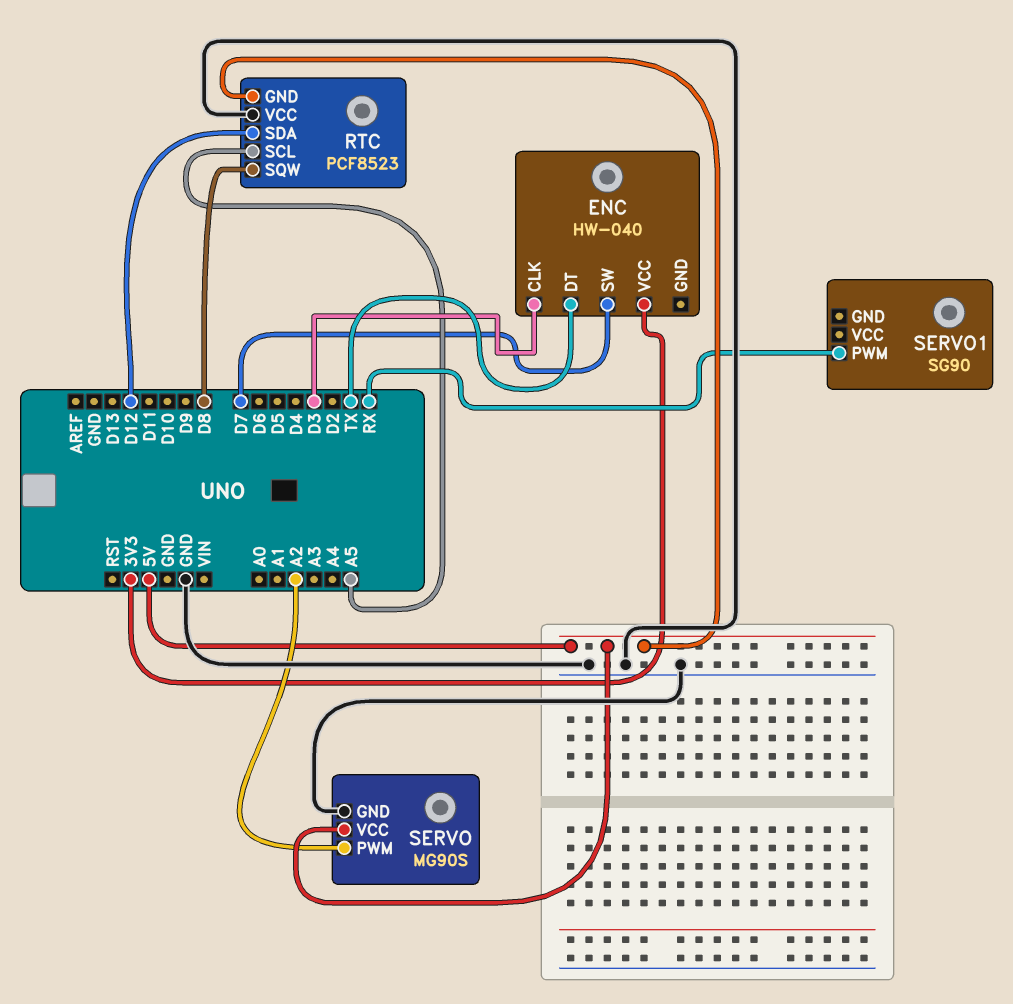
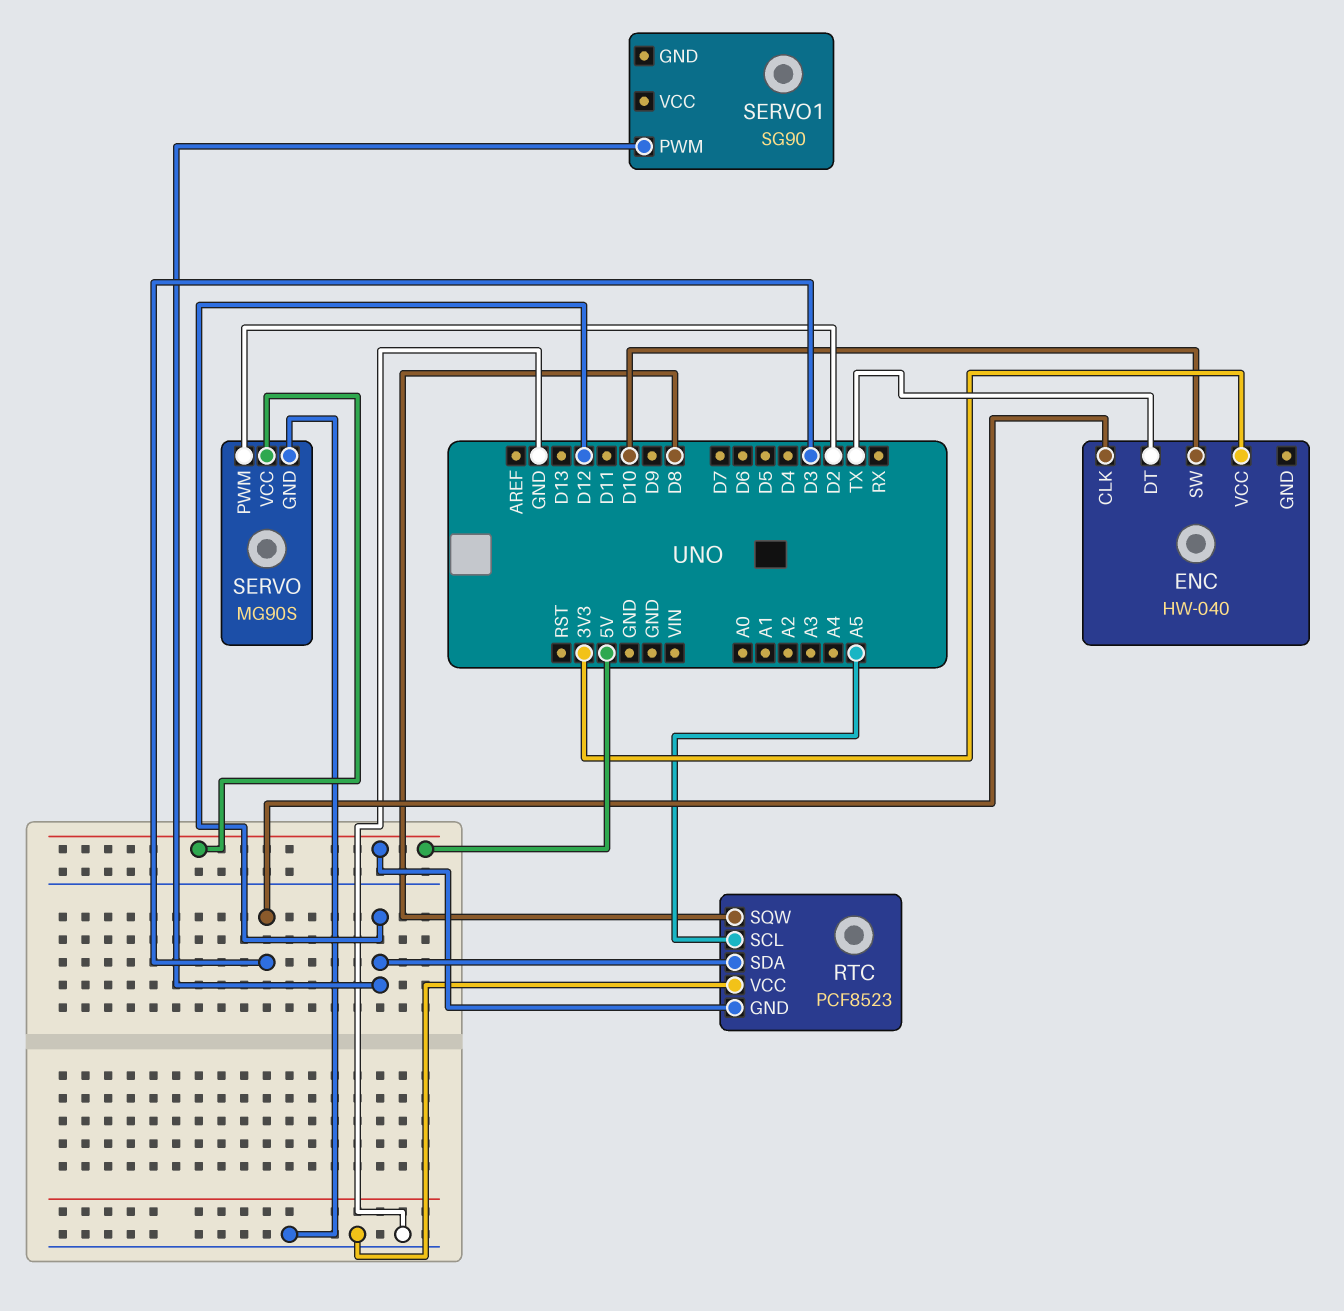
ENC pin SW: D7 -> D10
SERVO pin PWM: A2 -> D2
SERVO1 pin PWM: RX -> D12

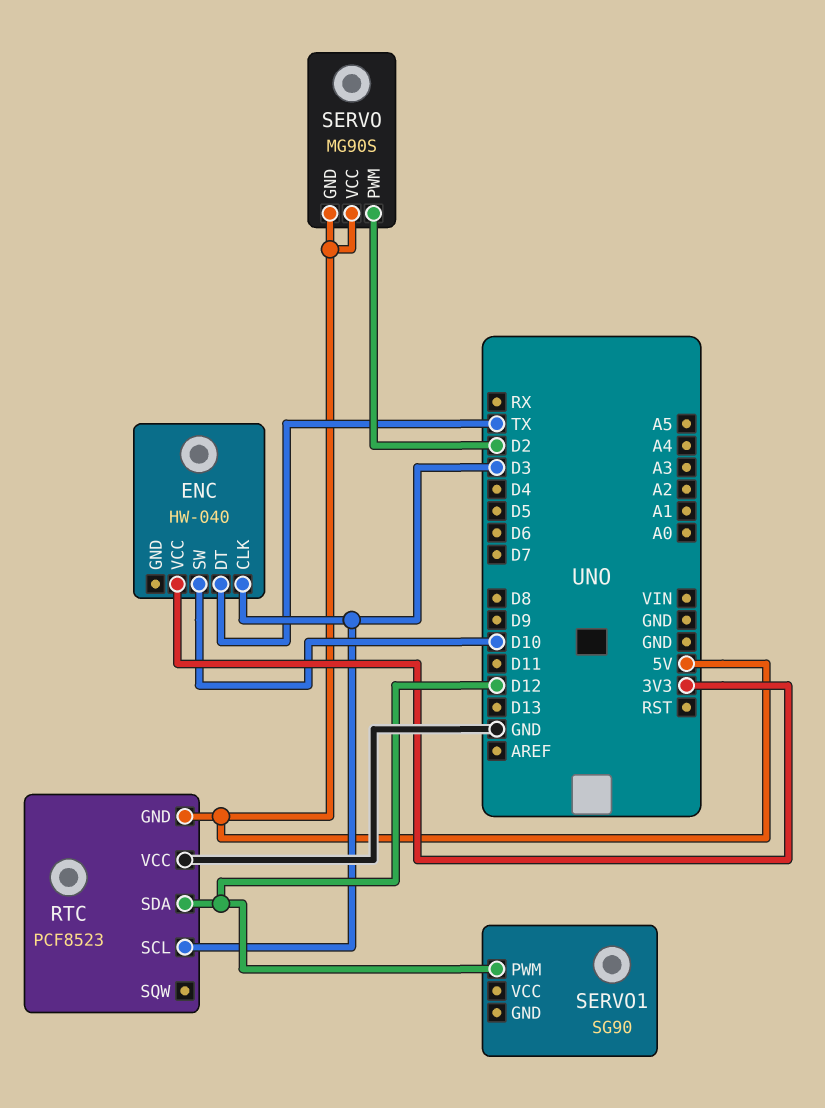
RTC pin SCL: A5 -> D3
RTC pin SQW: D8 -> none
SERVO pin GND: GND -> 5V

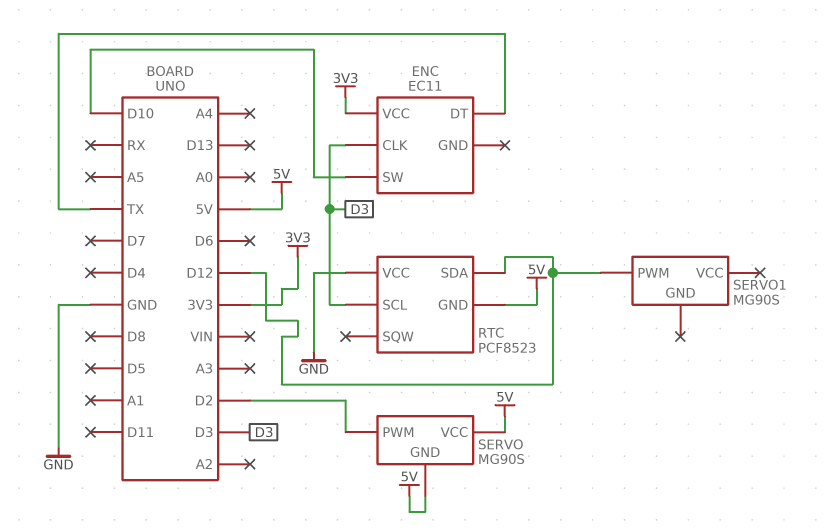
ENC: HW-040 -> EC11
SERVO1: SG90 -> MG90S

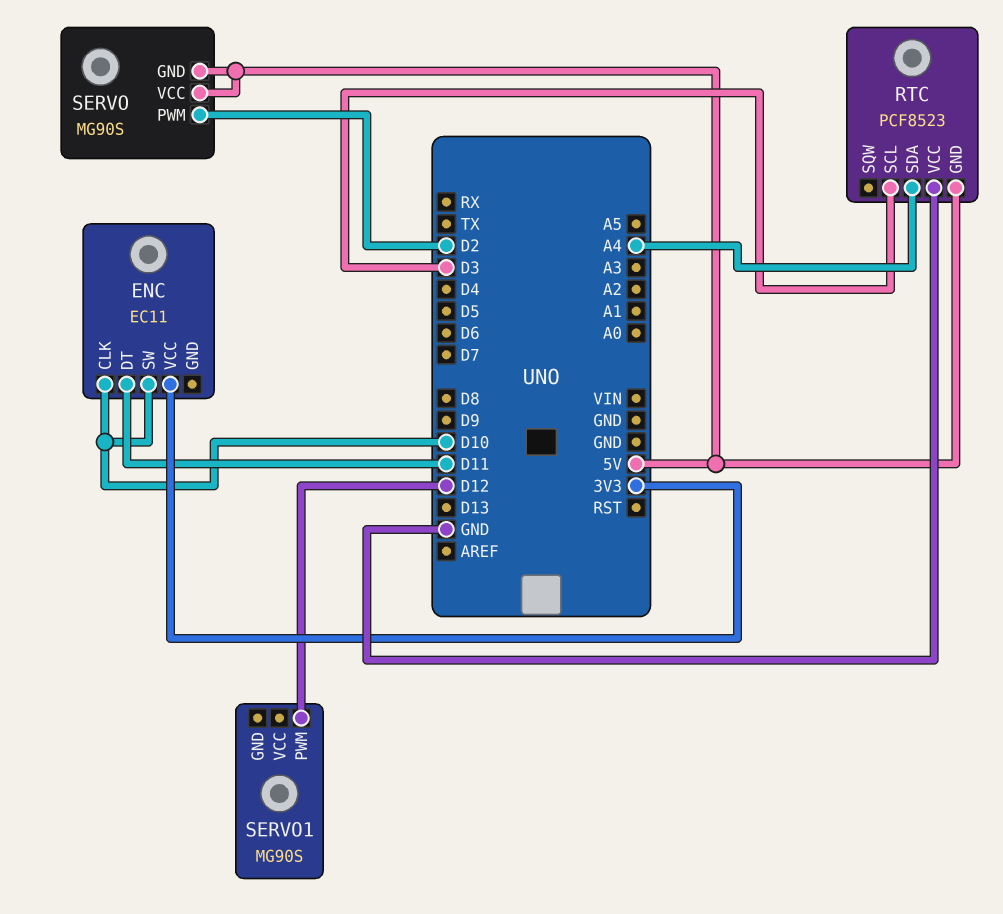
ENC pin CLK: D3 -> D10
ENC pin DT: TX -> D11
RTC pin SDA: D12 -> A4

